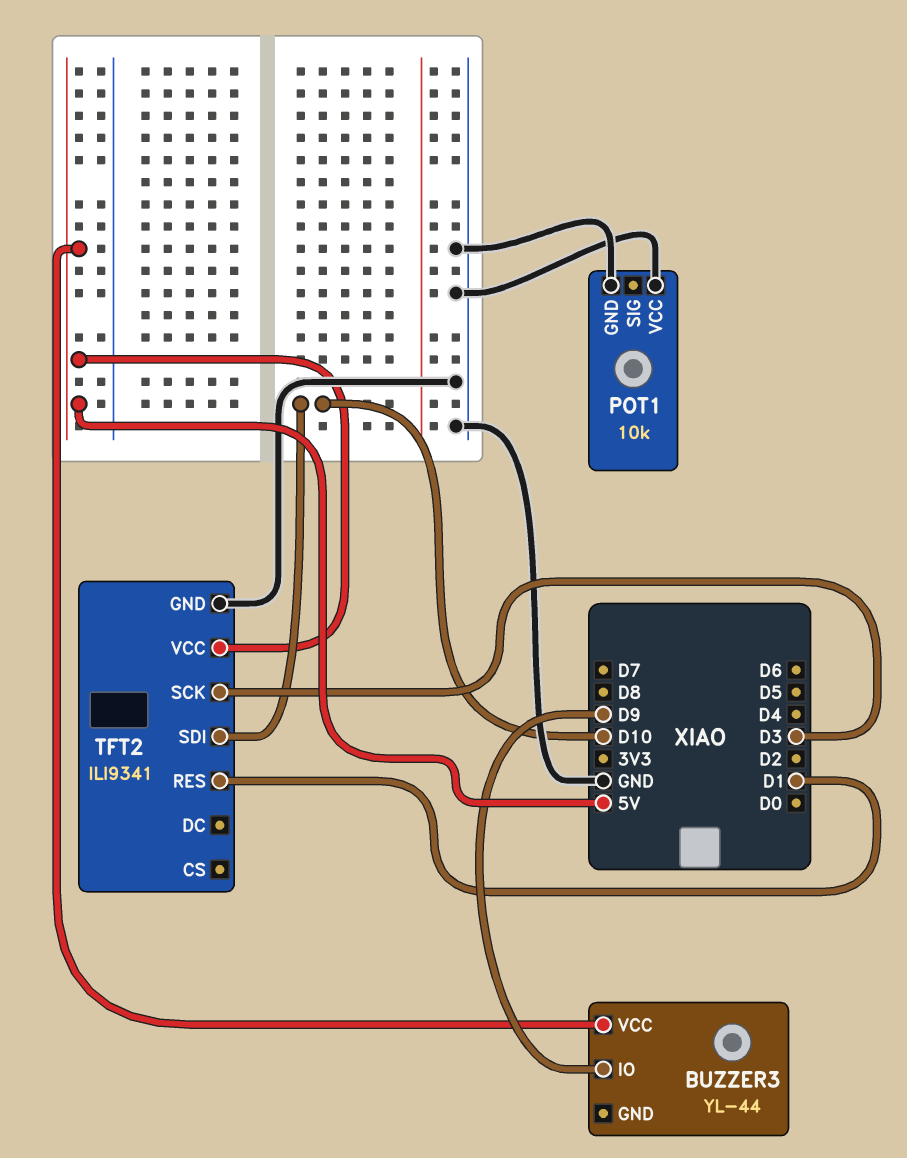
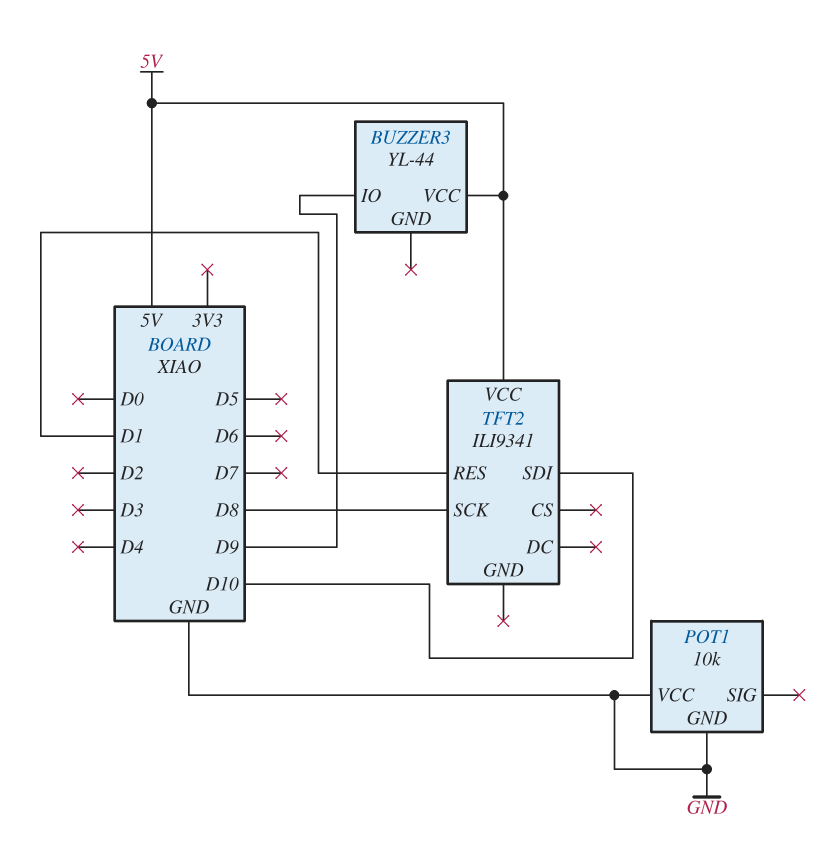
TFT2 pin GND: GND -> none
TFT2 pin SCK: D3 -> D8

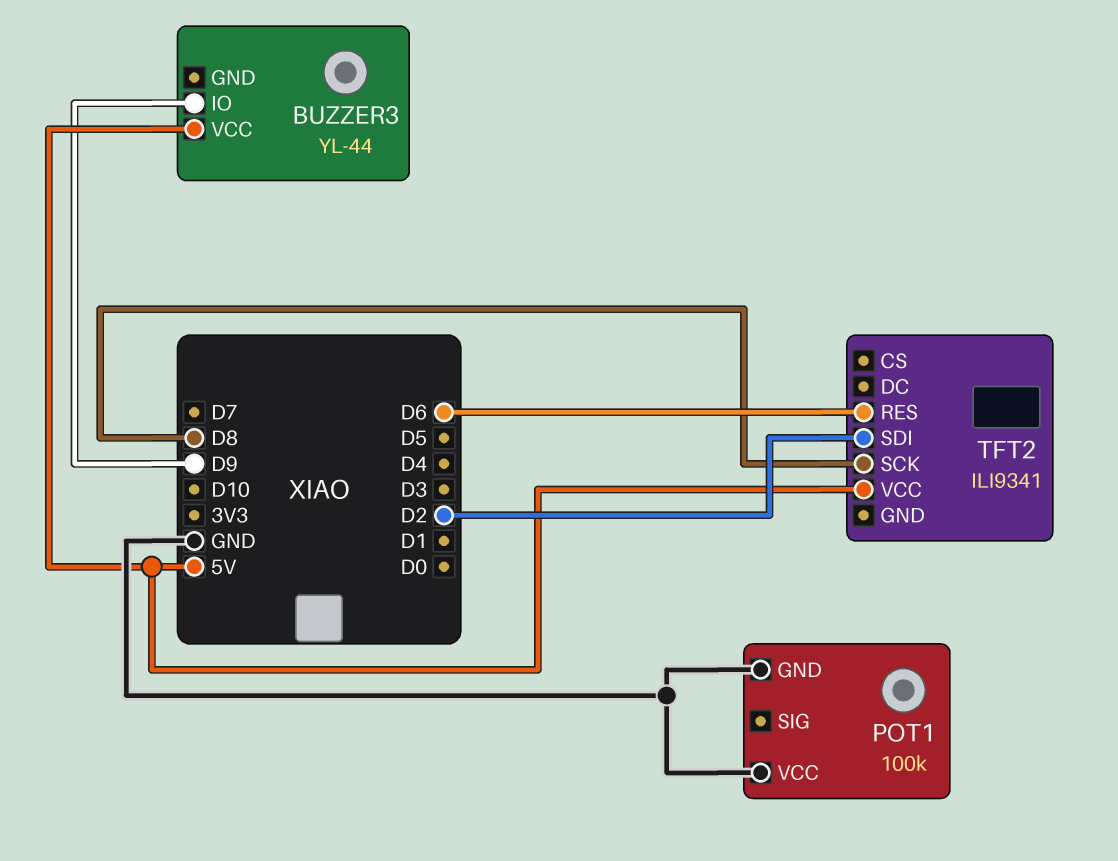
POT1: 10k -> 100k
TFT2 pin RES: D1 -> D6
TFT2 pin SDI: D10 -> D2

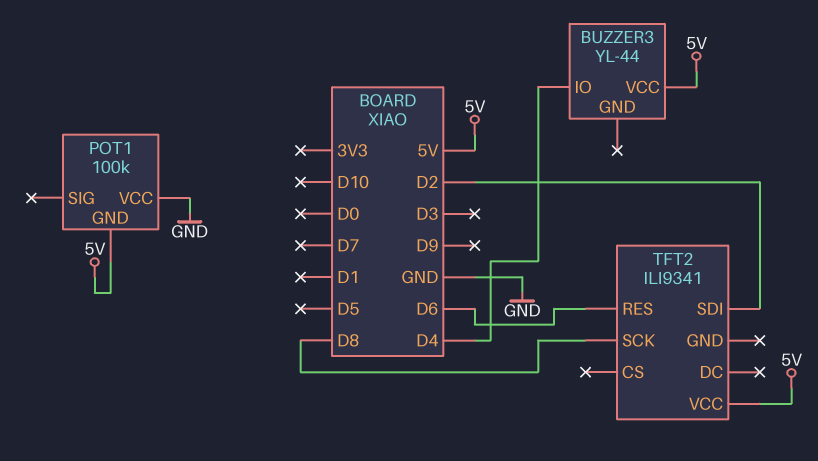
BUZZER3 pin IO: D9 -> D4
POT1 pin GND: GND -> 5V

